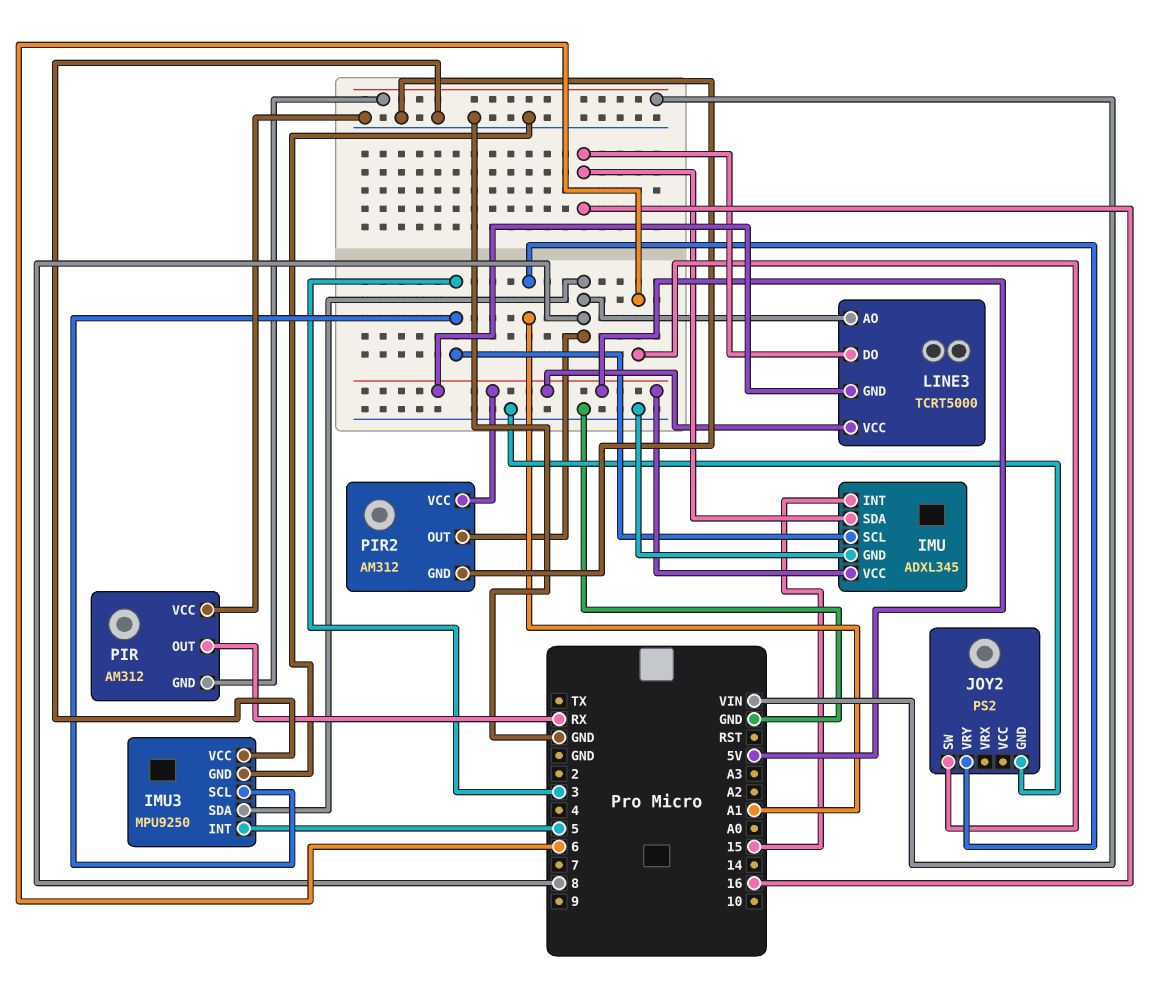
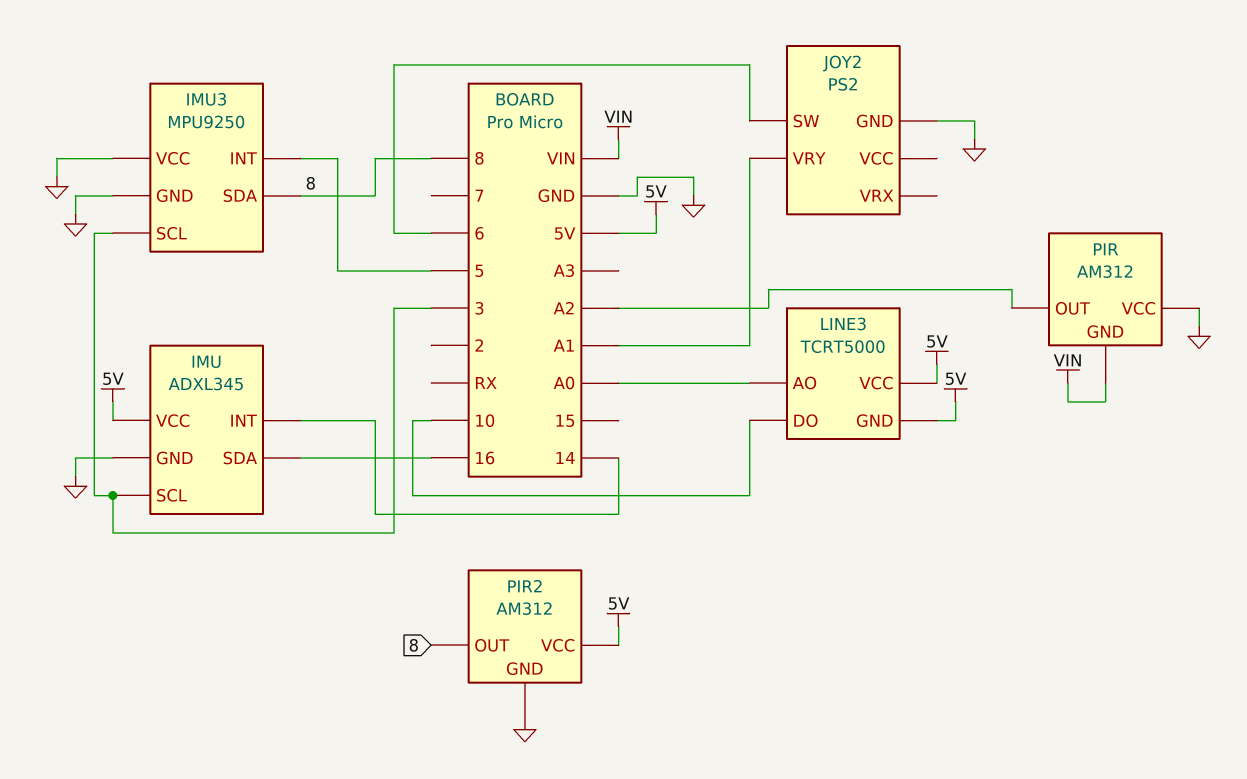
IMU pin INT: 15 -> 14
LINE3 pin AO: 8 -> A0
LINE3 pin DO: 16 -> 10
PIR pin OUT: RX -> A2

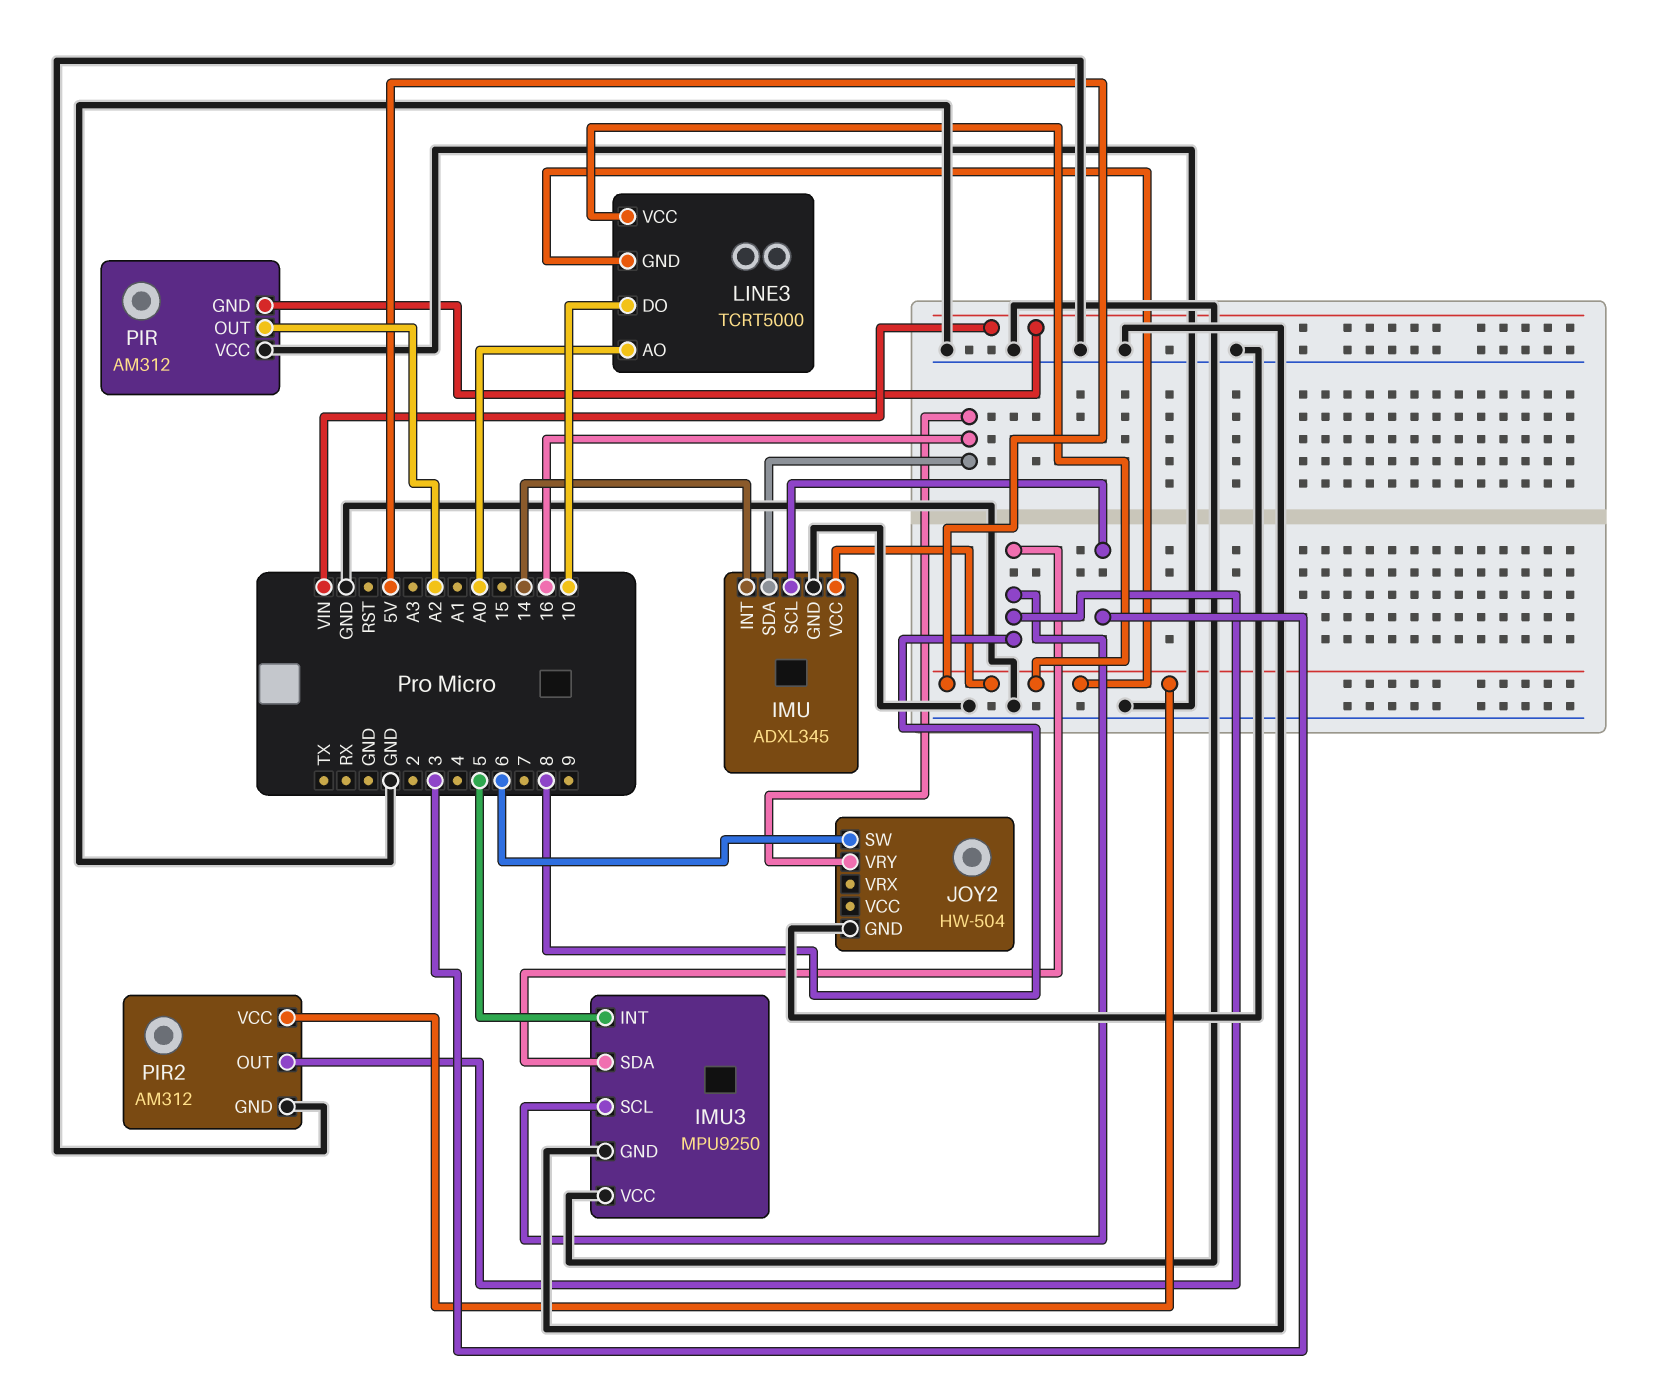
IMU3 pin SCL: 3 -> 8
JOY2: PS2 -> HW-504
JOY2 pin VRY: A1 -> 16

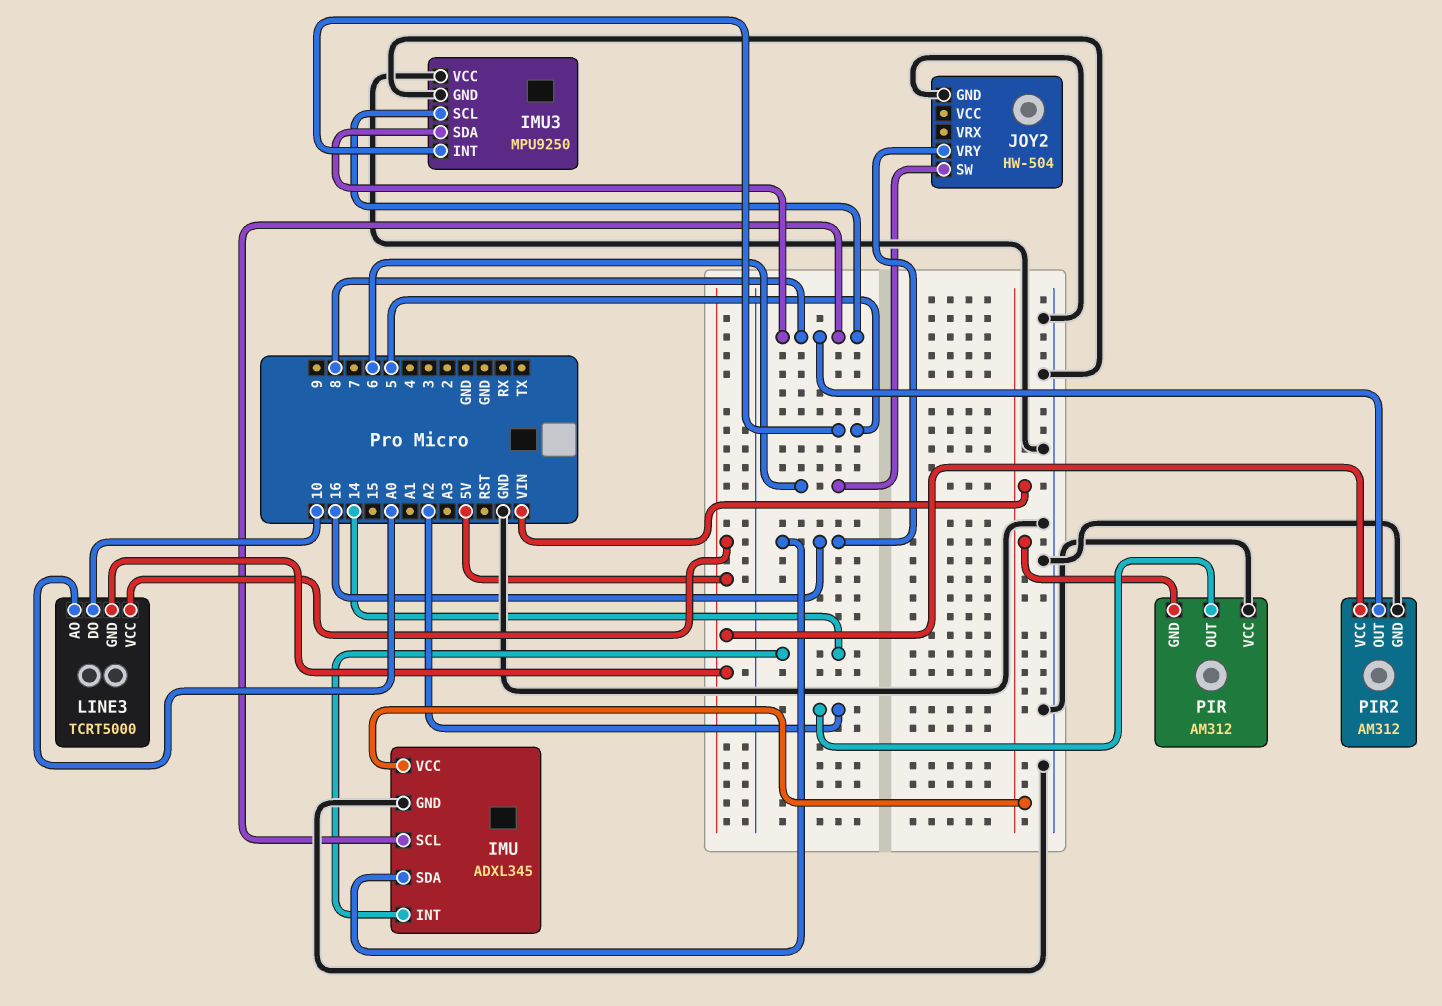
IMU pin SCL: 3 -> 8
IMU pin VCC: 5V -> VIN

